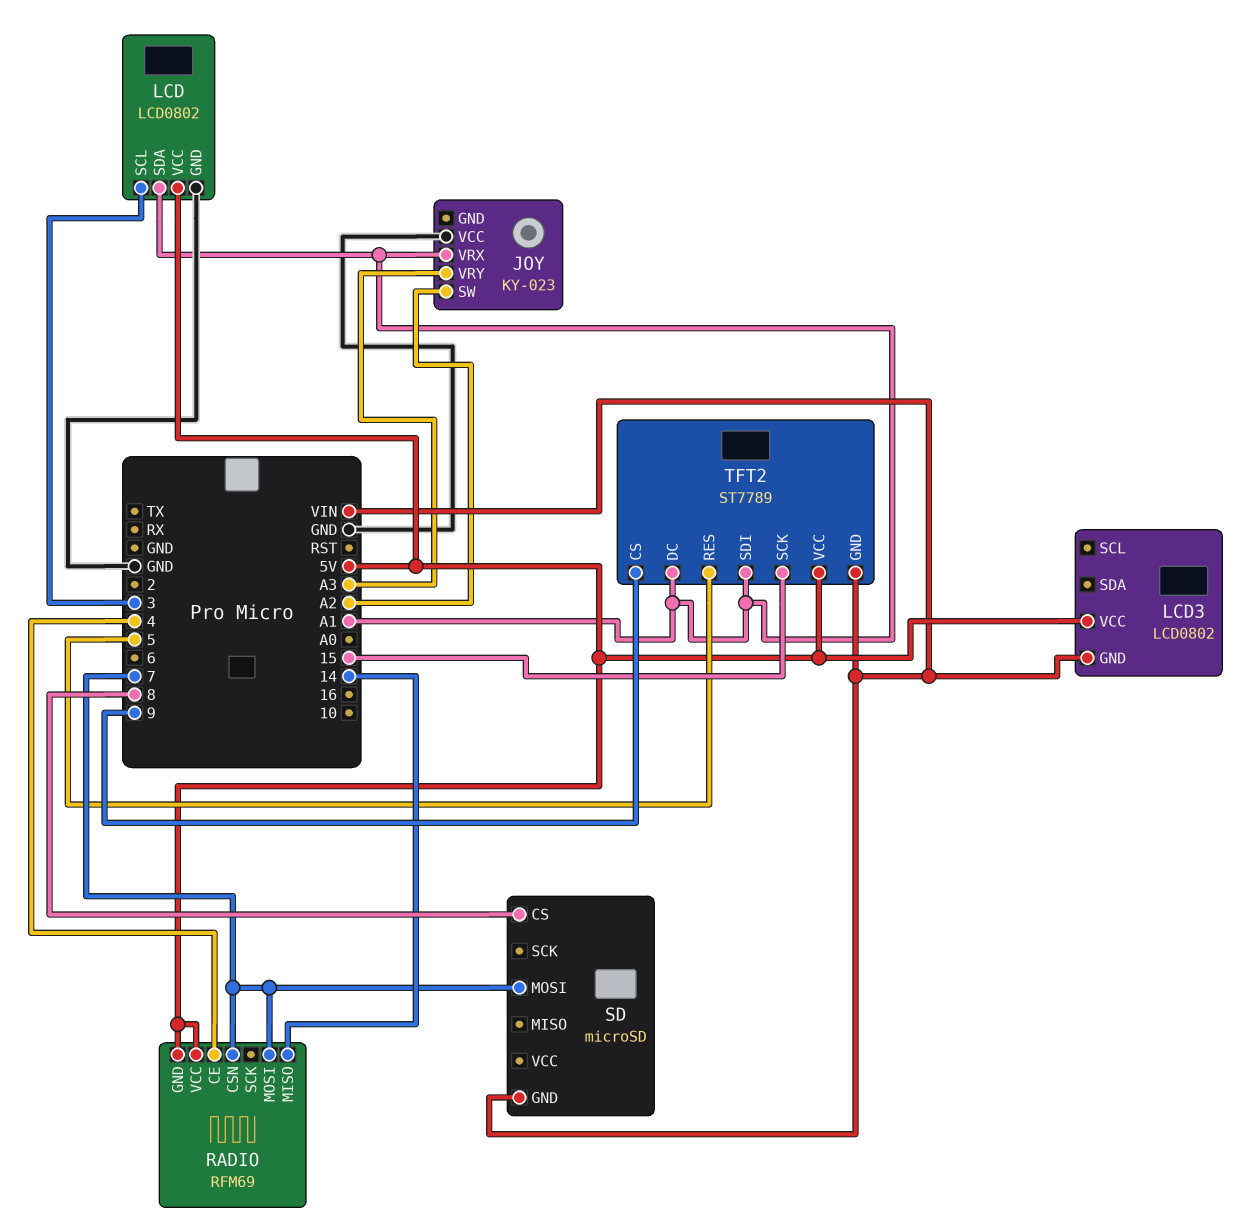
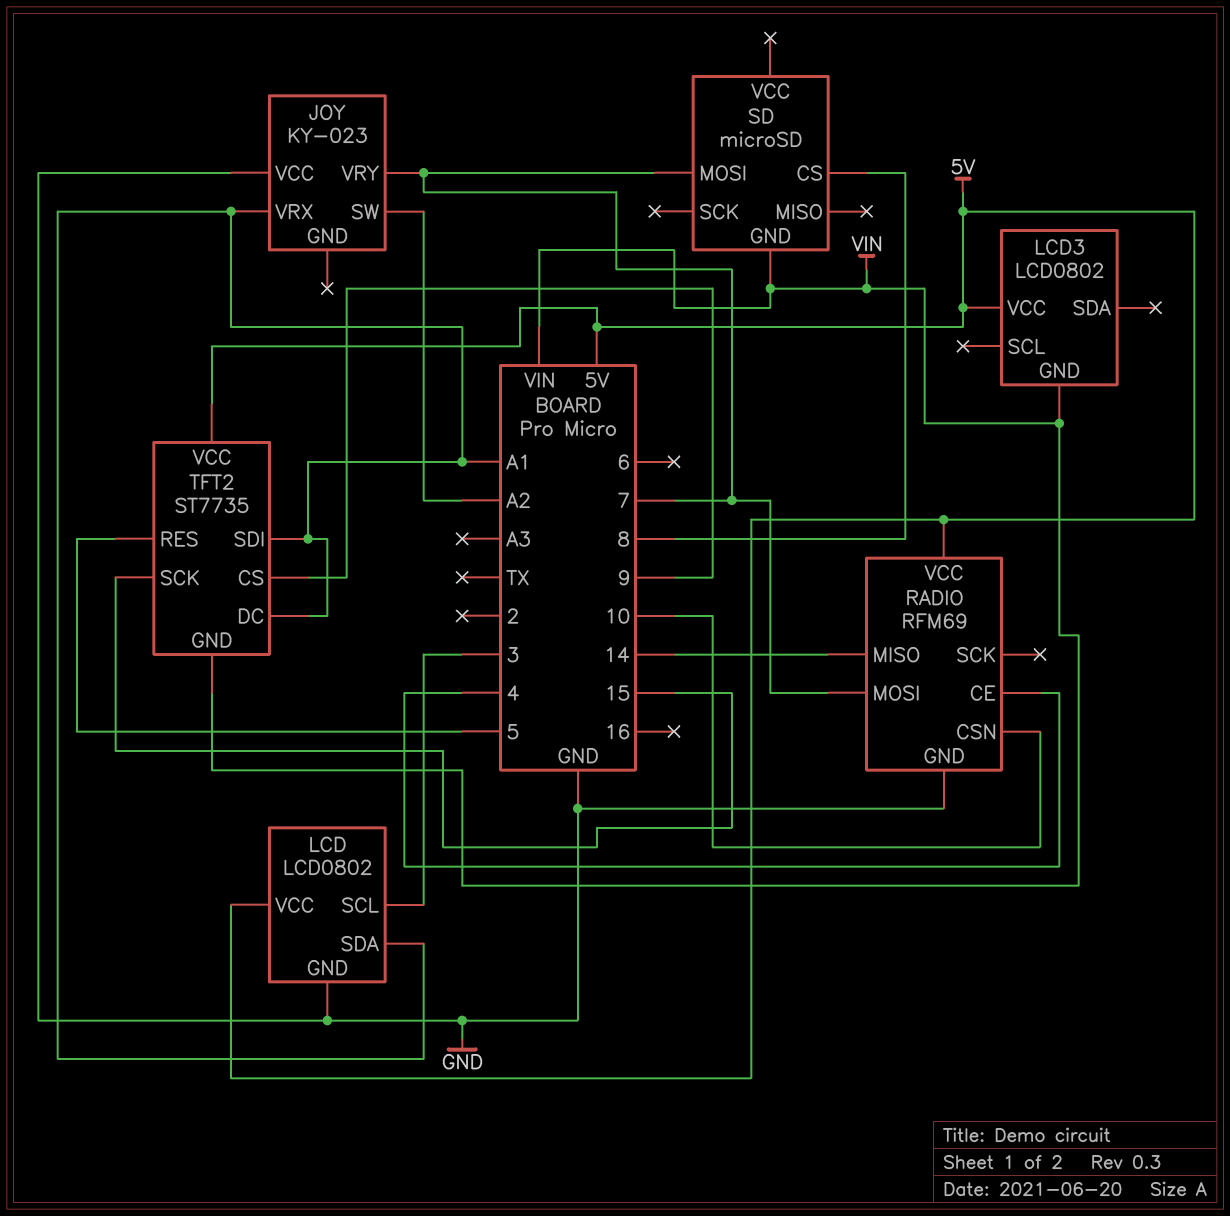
JOY pin VRY: A3 -> 7
RADIO pin CSN: 7 -> 10
RADIO pin GND: 5V -> GND
TFT2: ST7789 -> ST7735

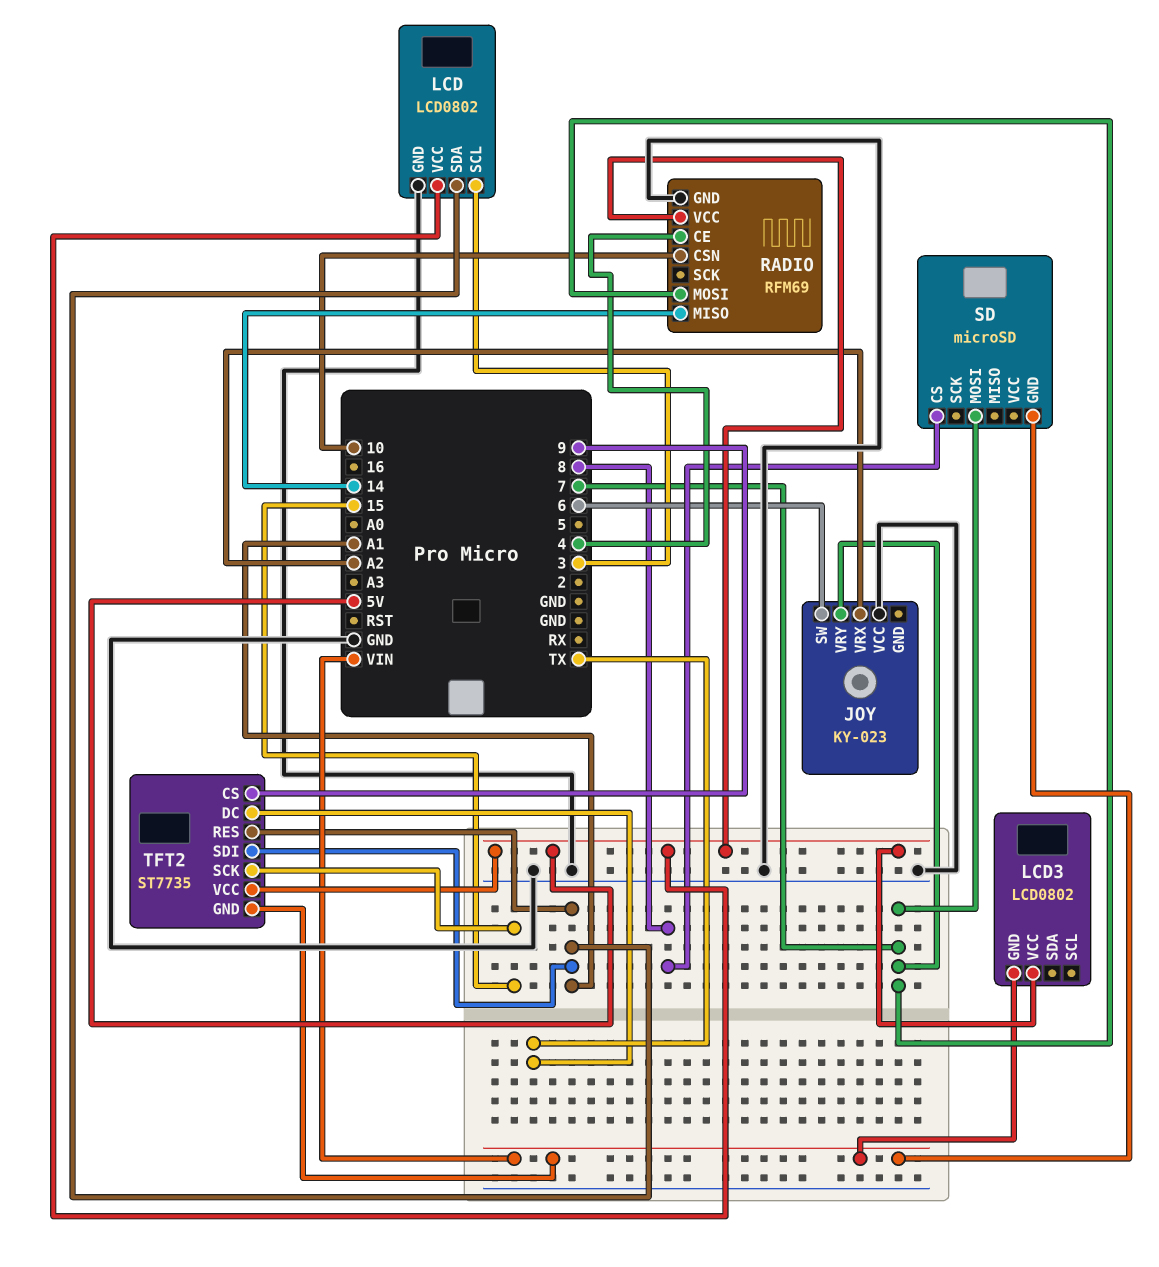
JOY pin SW: A2 -> 6
JOY pin VRX: A1 -> A2
TFT2 pin DC: A1 -> TX
TFT2 pin RES: 5 -> A1

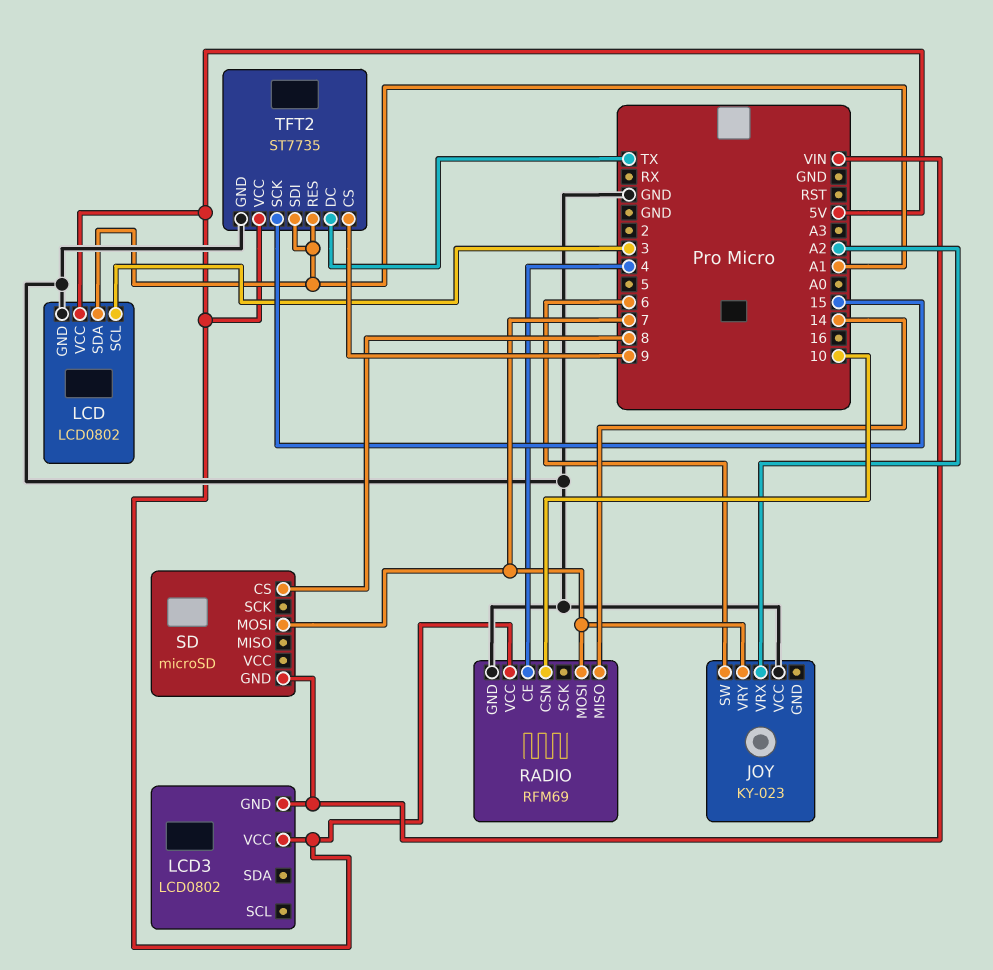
TFT2 pin GND: VIN -> GND

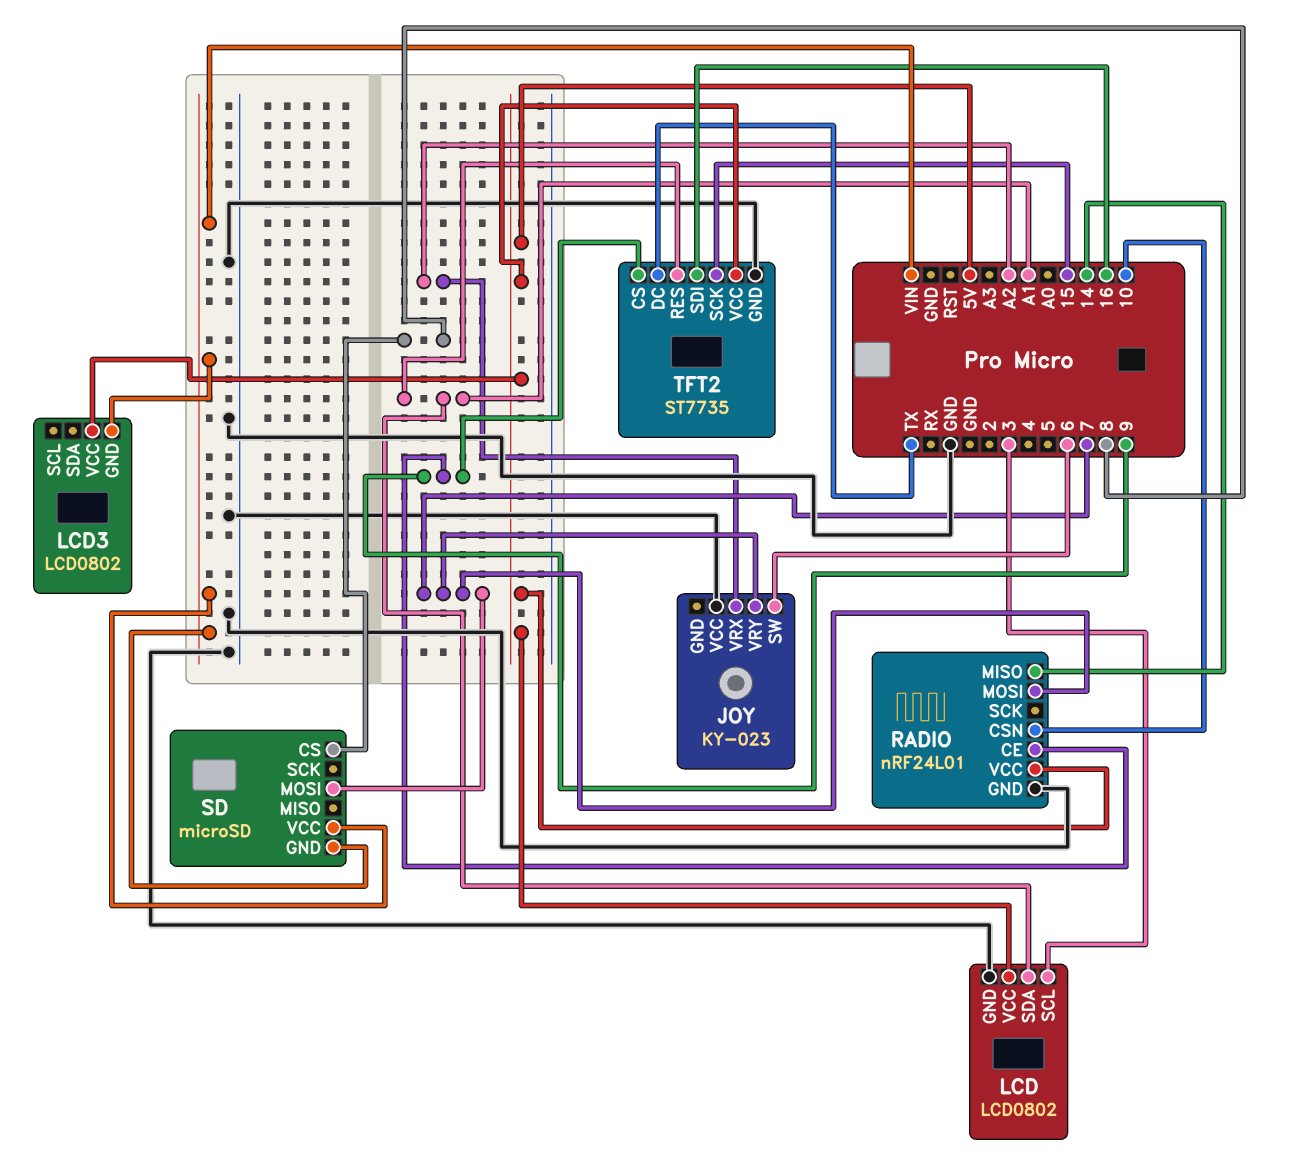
RADIO: RFM69 -> nRF24L01
RADIO pin CE: 4 -> 9
SD pin VCC: none -> VIN
TFT2 pin SDI: A1 -> 16

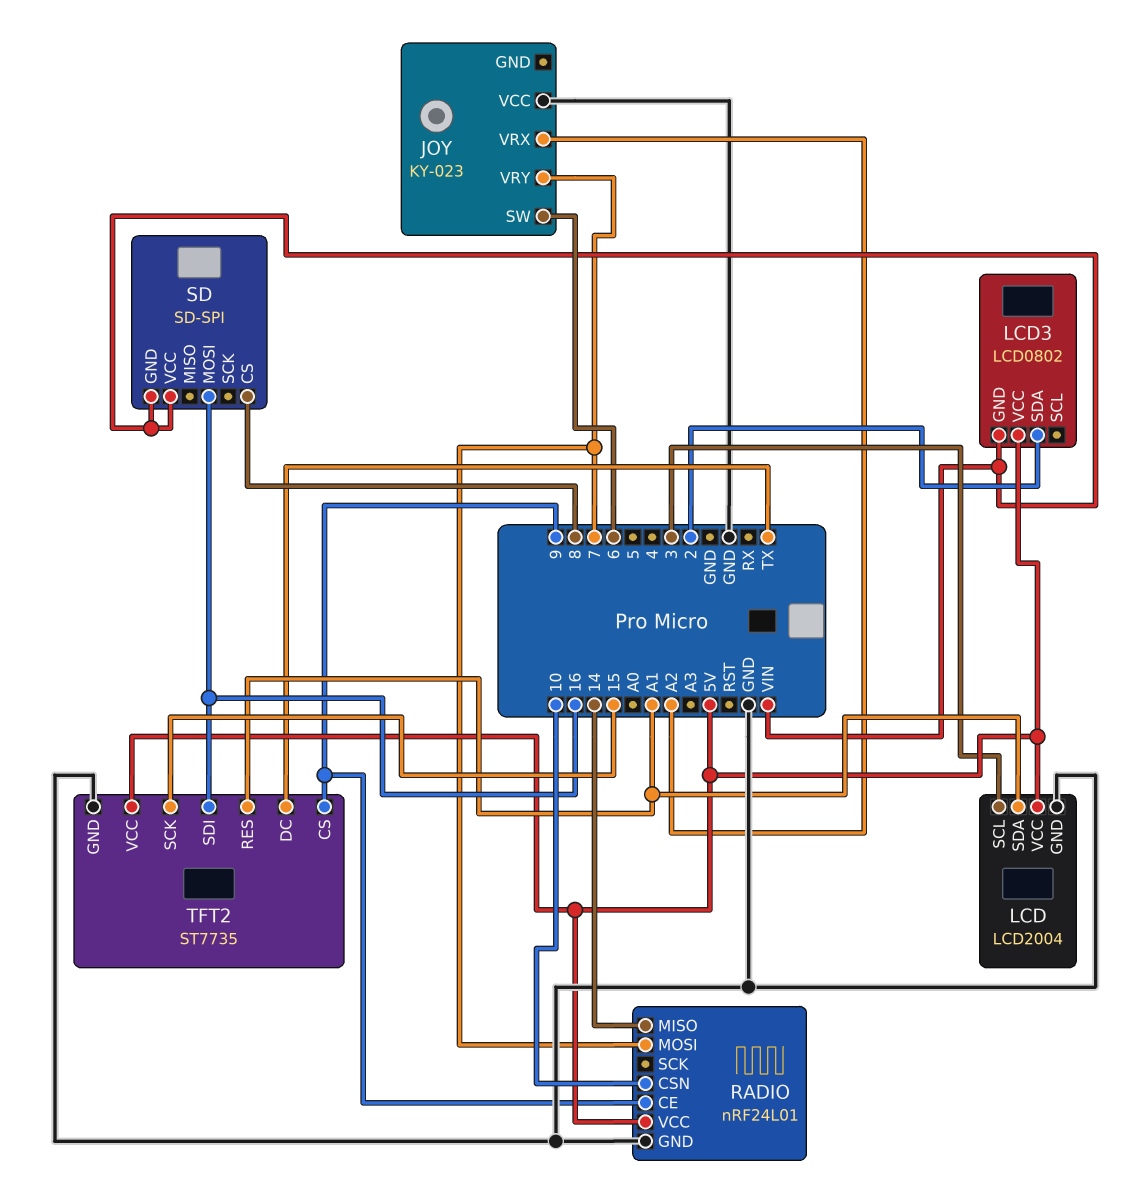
LCD: LCD0802 -> LCD2004
LCD3 pin SDA: none -> 2
SD: microSD -> SD-SPI
SD pin MOSI: 7 -> 16

